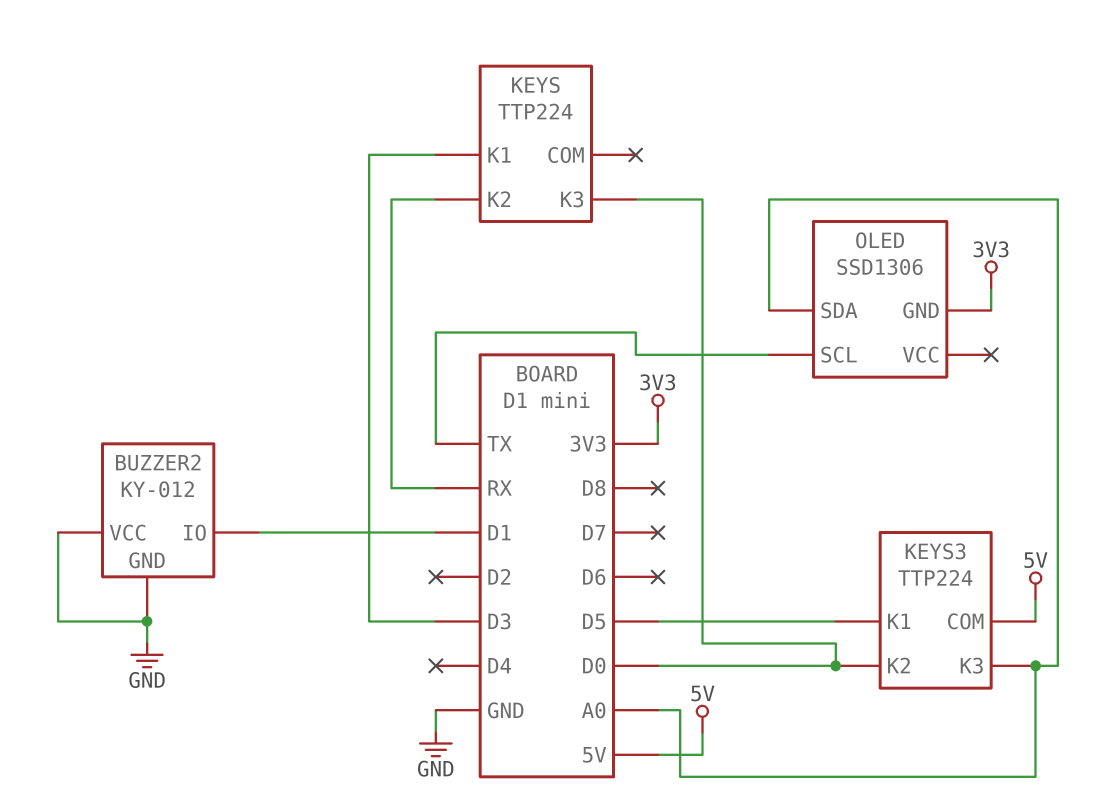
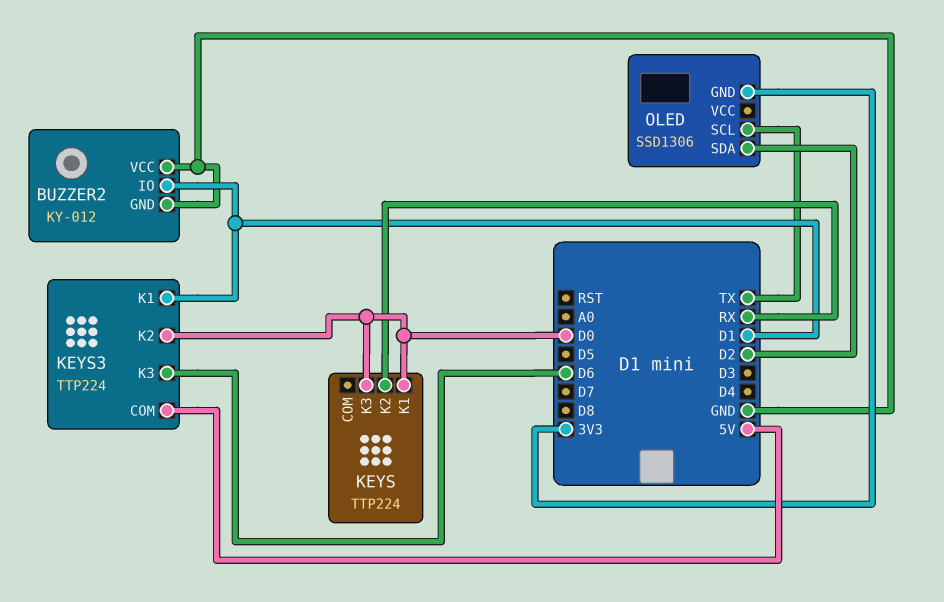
KEYS pin K1: D3 -> D0
KEYS3 pin K1: D5 -> D1
KEYS3 pin K3: A0 -> D6
OLED pin SDA: A0 -> D2

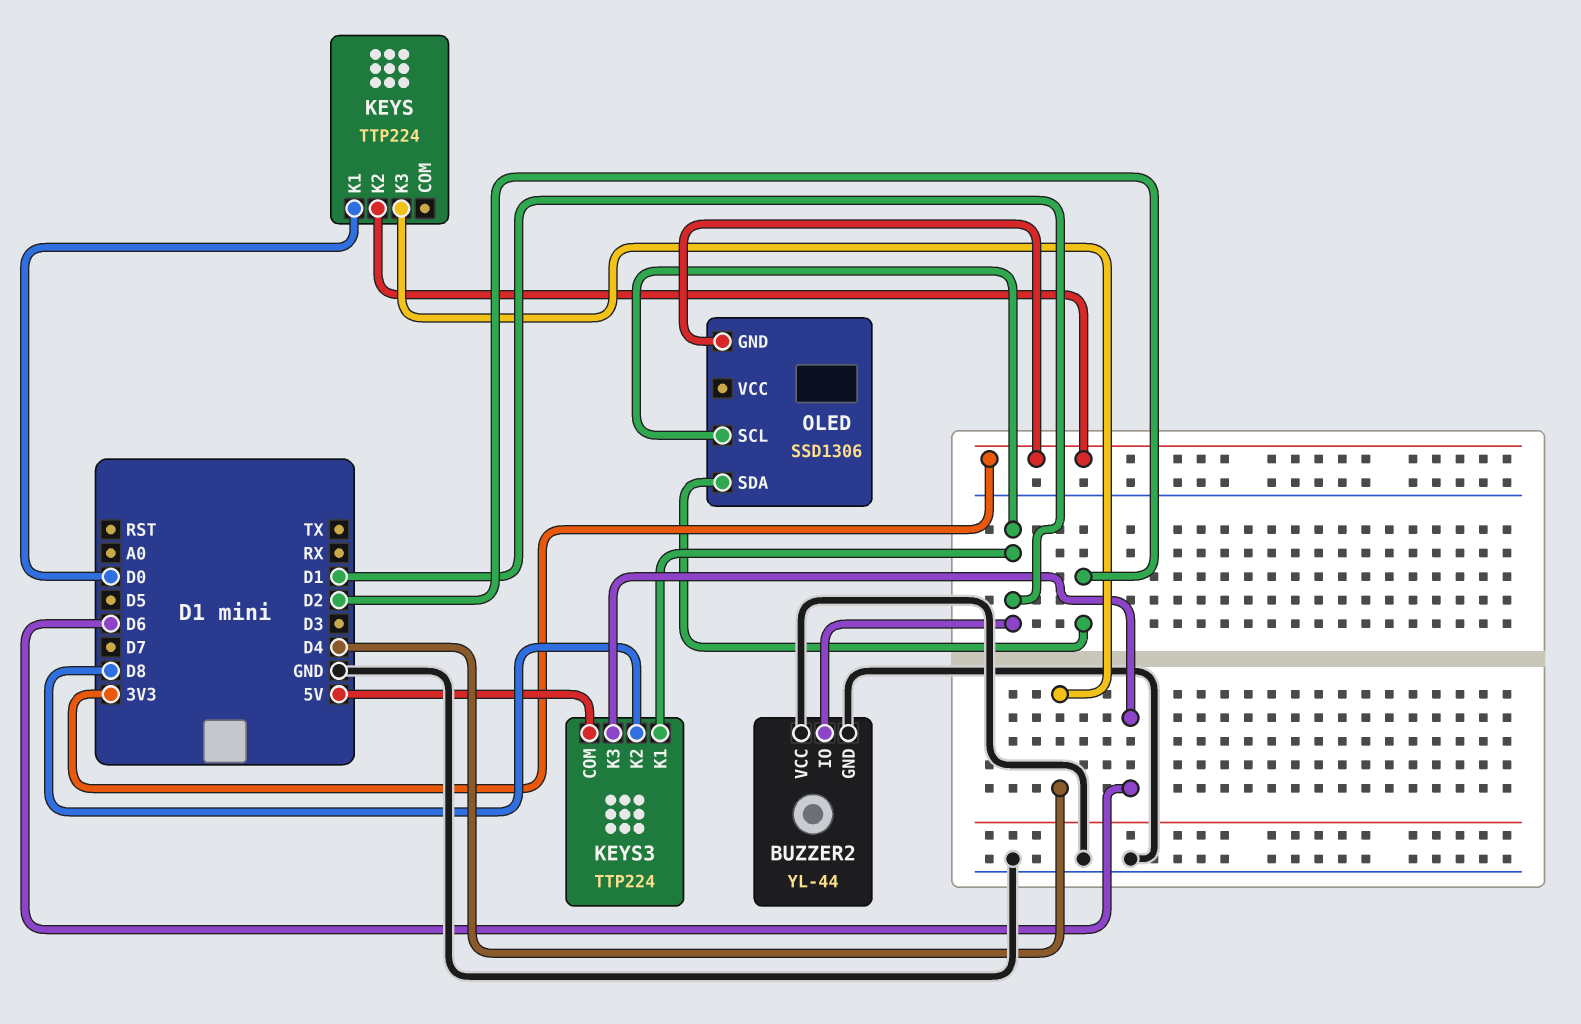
BUZZER2: KY-012 -> YL-44
KEYS pin K2: RX -> 3V3
KEYS pin K3: D0 -> D4
KEYS3 pin K2: D0 -> D8
OLED pin SCL: TX -> D1

